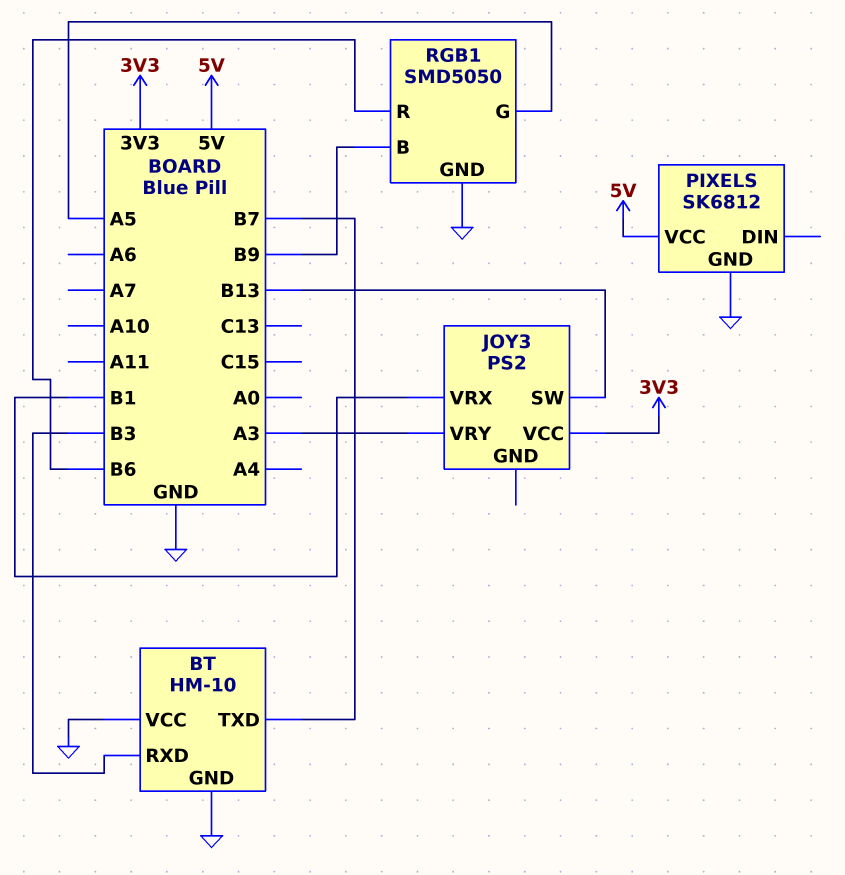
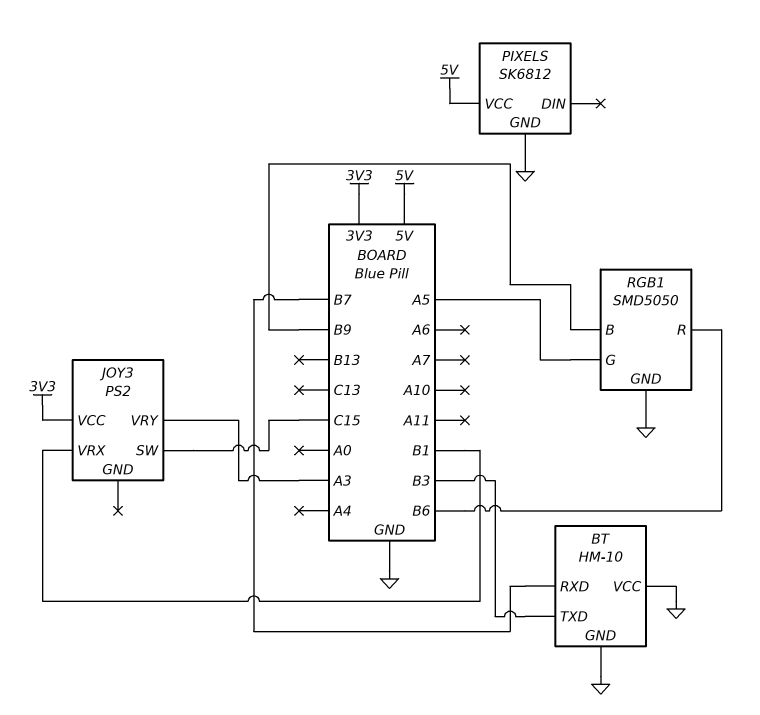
BT pin RXD: B3 -> B7
BT pin TXD: B7 -> B3
JOY3 pin SW: B13 -> C15

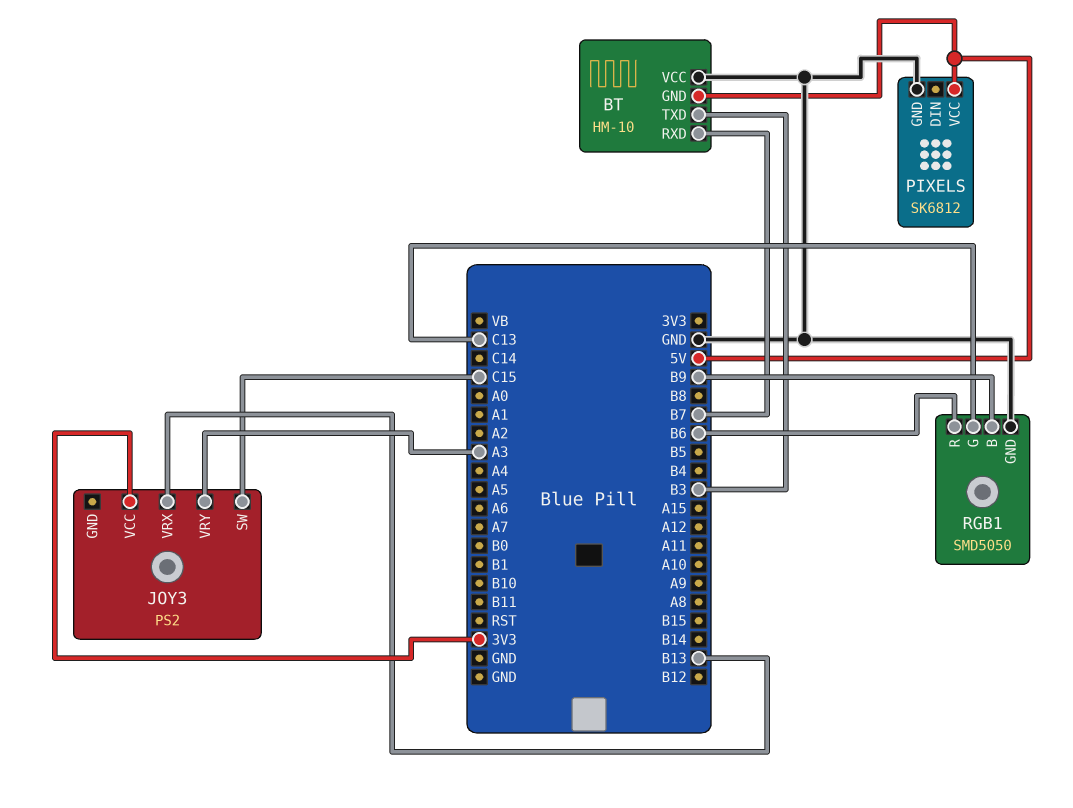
BT pin GND: GND -> 5V
JOY3 pin VRX: B1 -> B13
RGB1 pin G: A5 -> C13

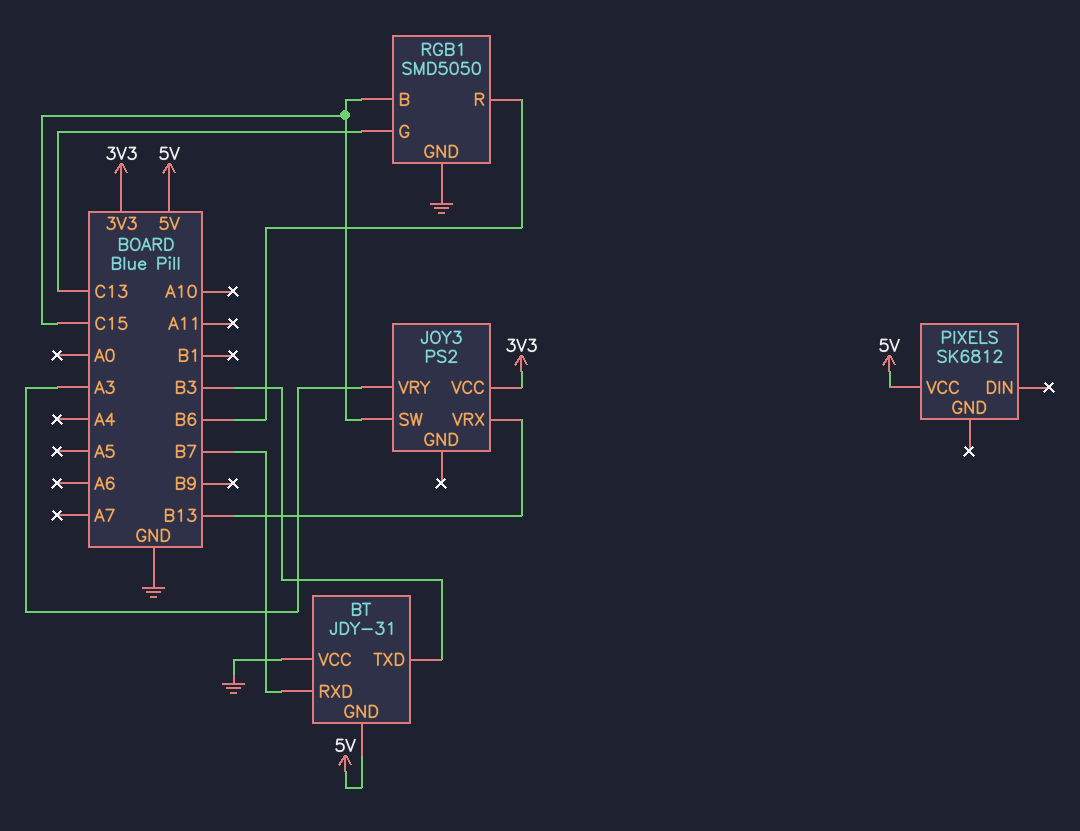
BT: HM-10 -> JDY-31
PIXELS pin GND: GND -> none
RGB1 pin B: B9 -> C15

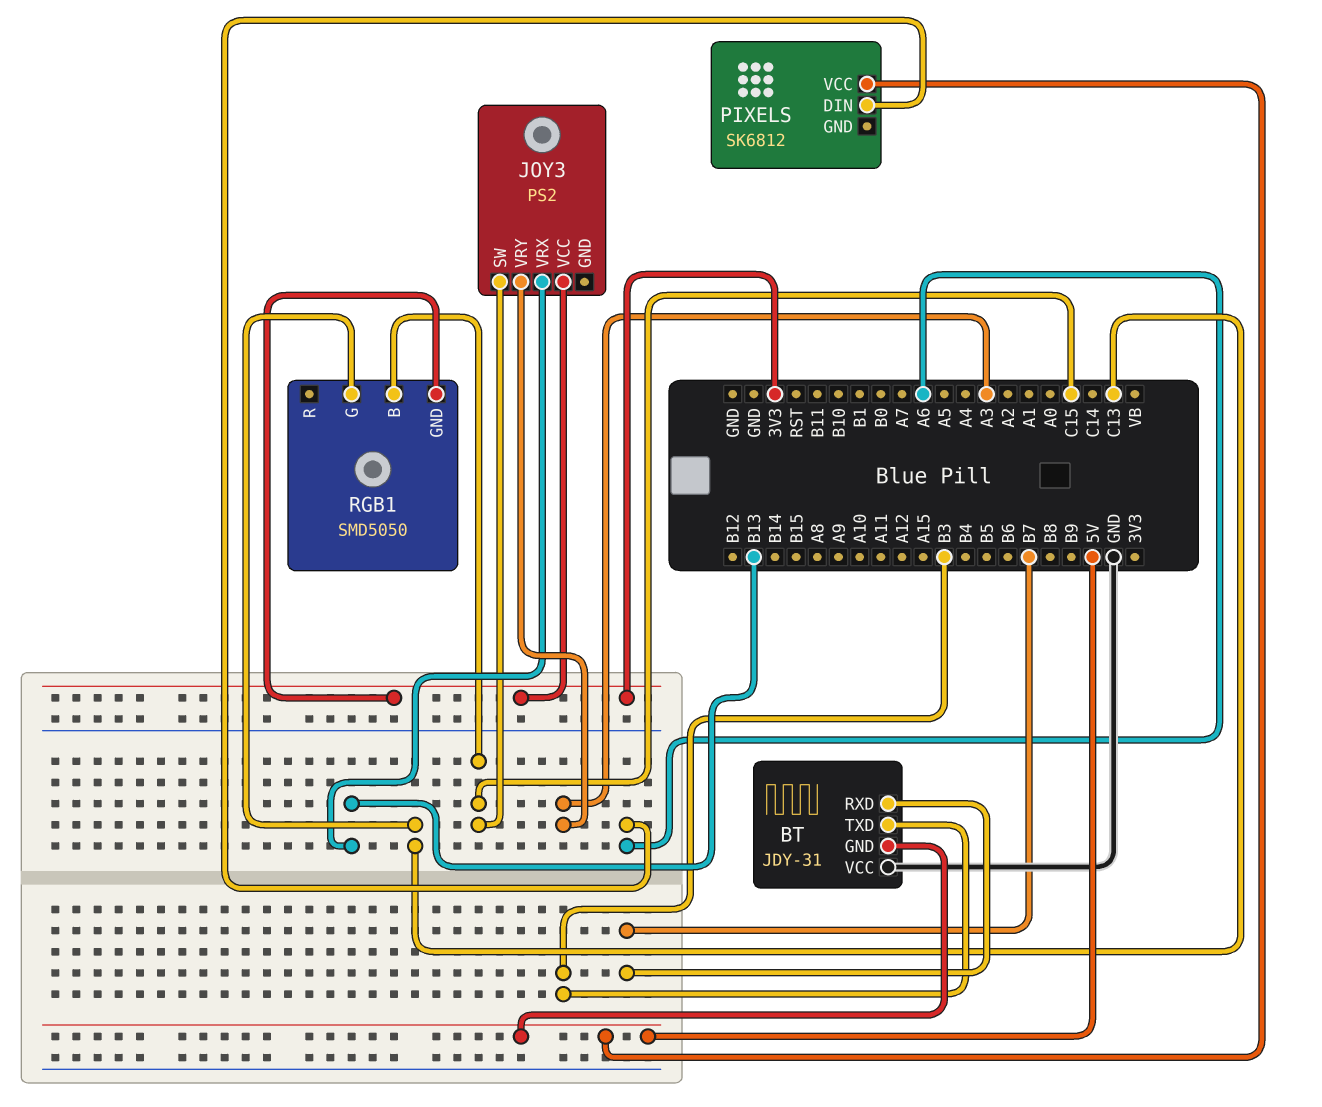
PIXELS pin DIN: none -> A6
RGB1 pin GND: GND -> 3V3
RGB1 pin R: B6 -> none

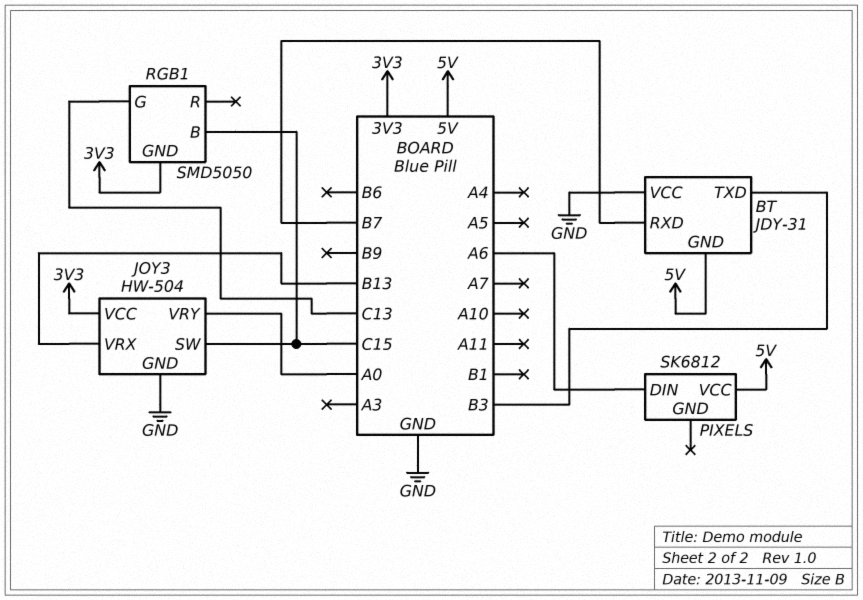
JOY3: PS2 -> HW-504
JOY3 pin GND: none -> GND
JOY3 pin VRY: A3 -> A0

